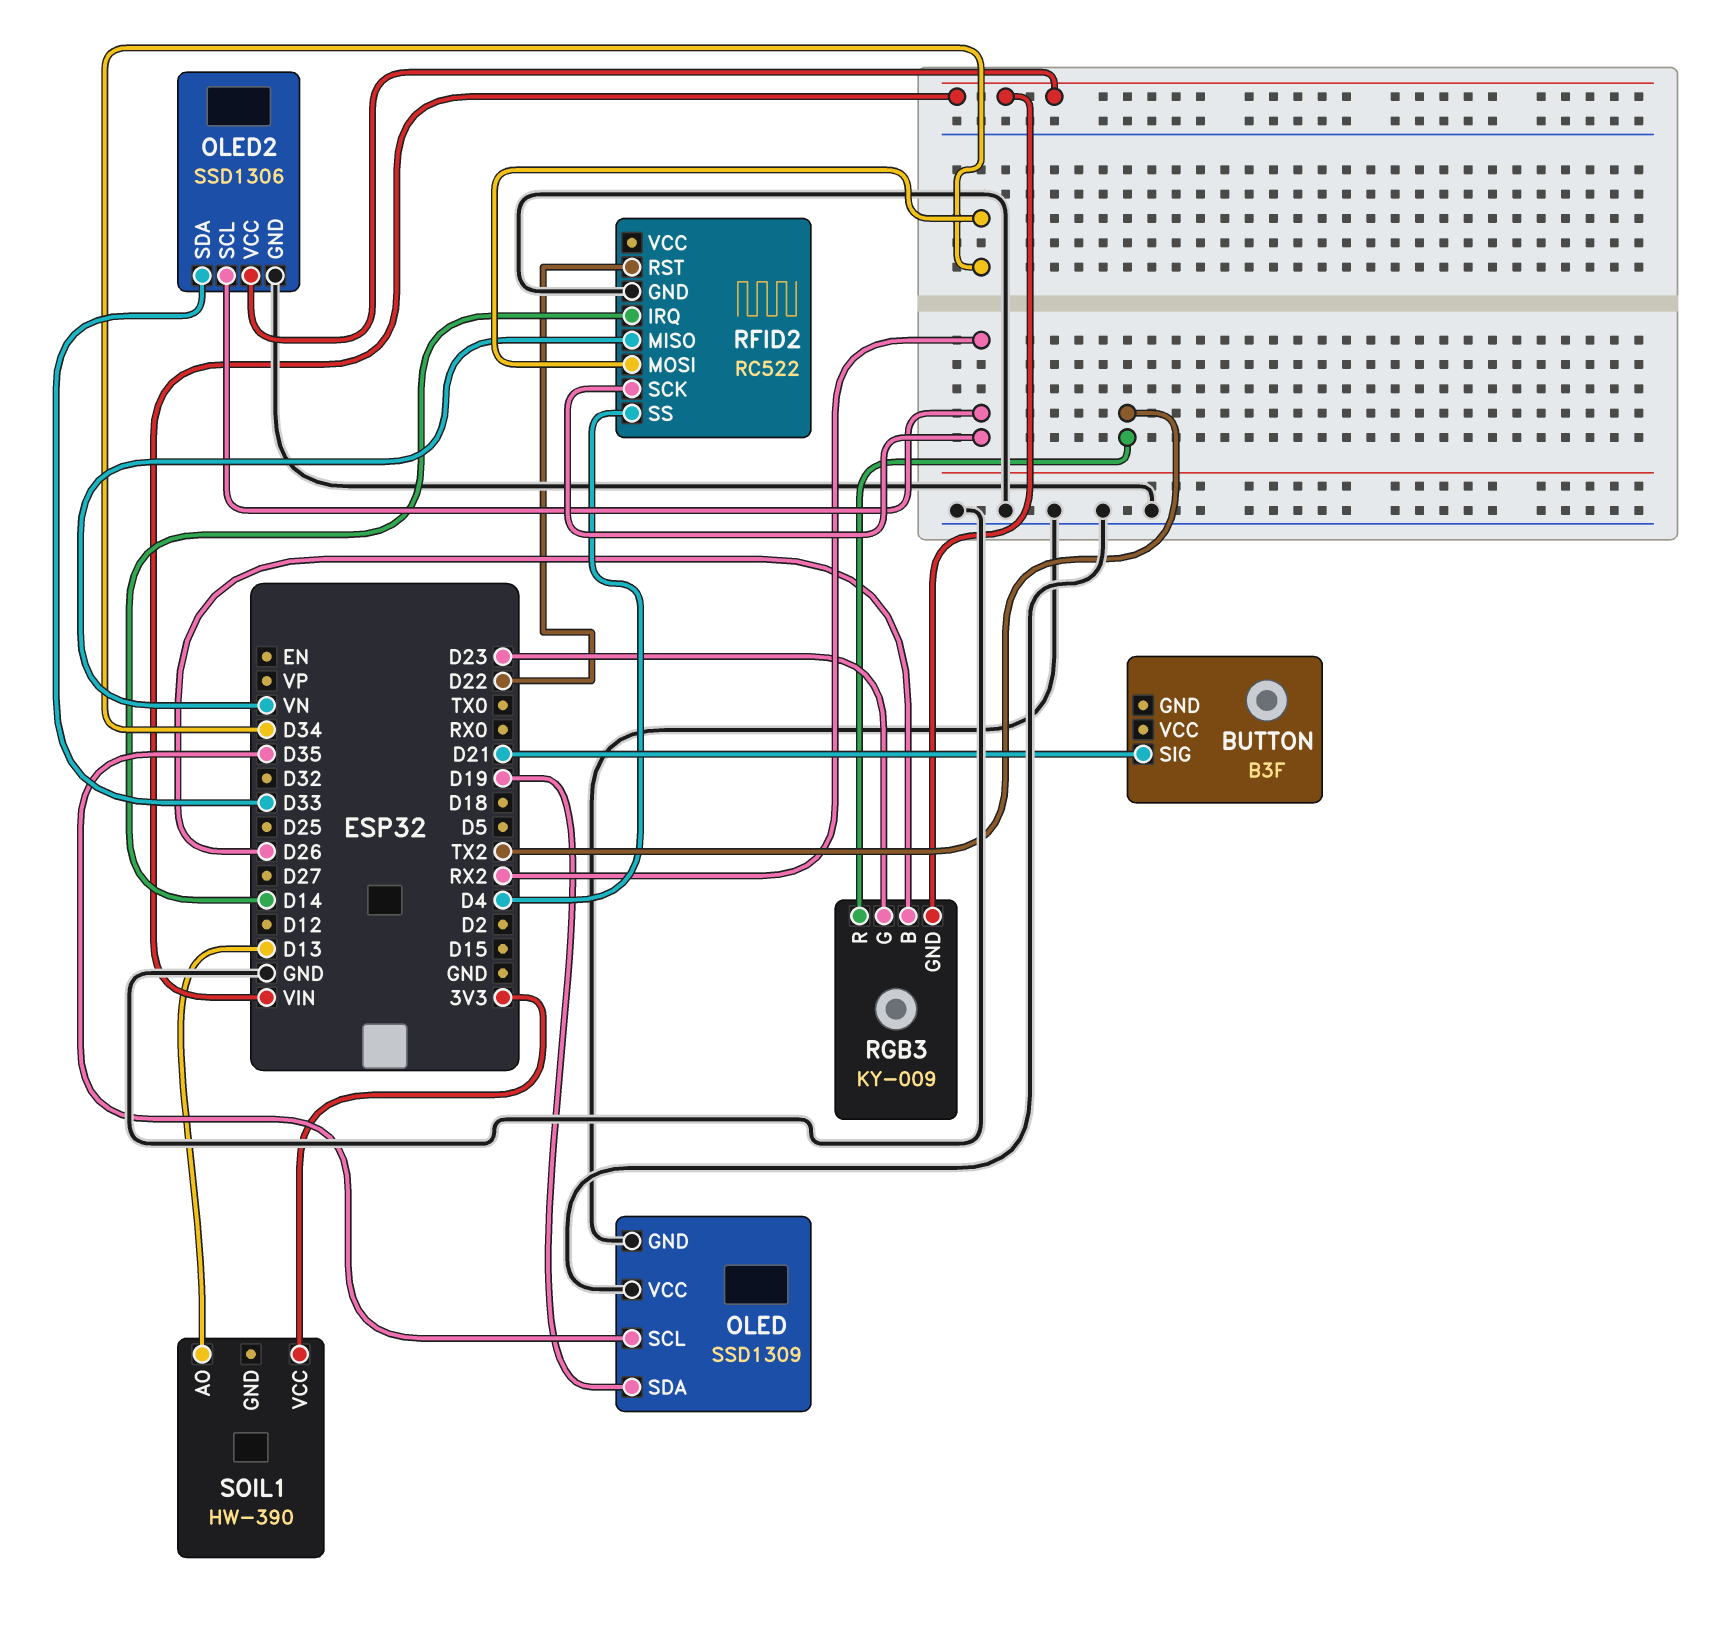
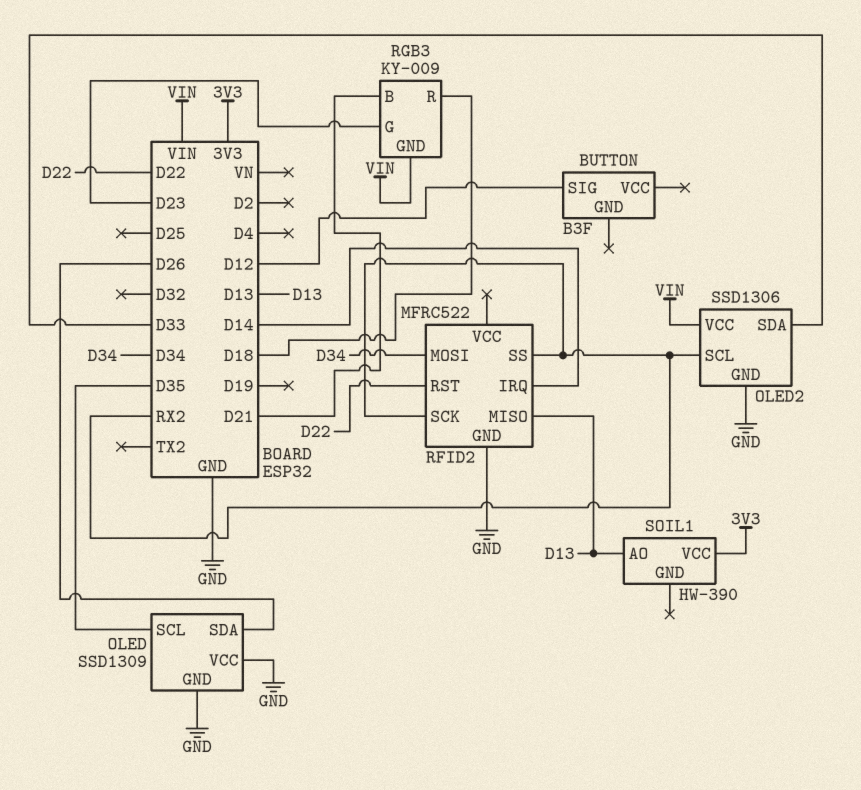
BUTTON pin SIG: D21 -> D12
OLED pin SDA: D19 -> D26
RFID2: RC522 -> MFRC522
RFID2 pin MISO: VN -> D13
RFID2 pin SS: D4 -> RX2
RGB3 pin B: D26 -> D21
RGB3 pin R: TX2 -> D18

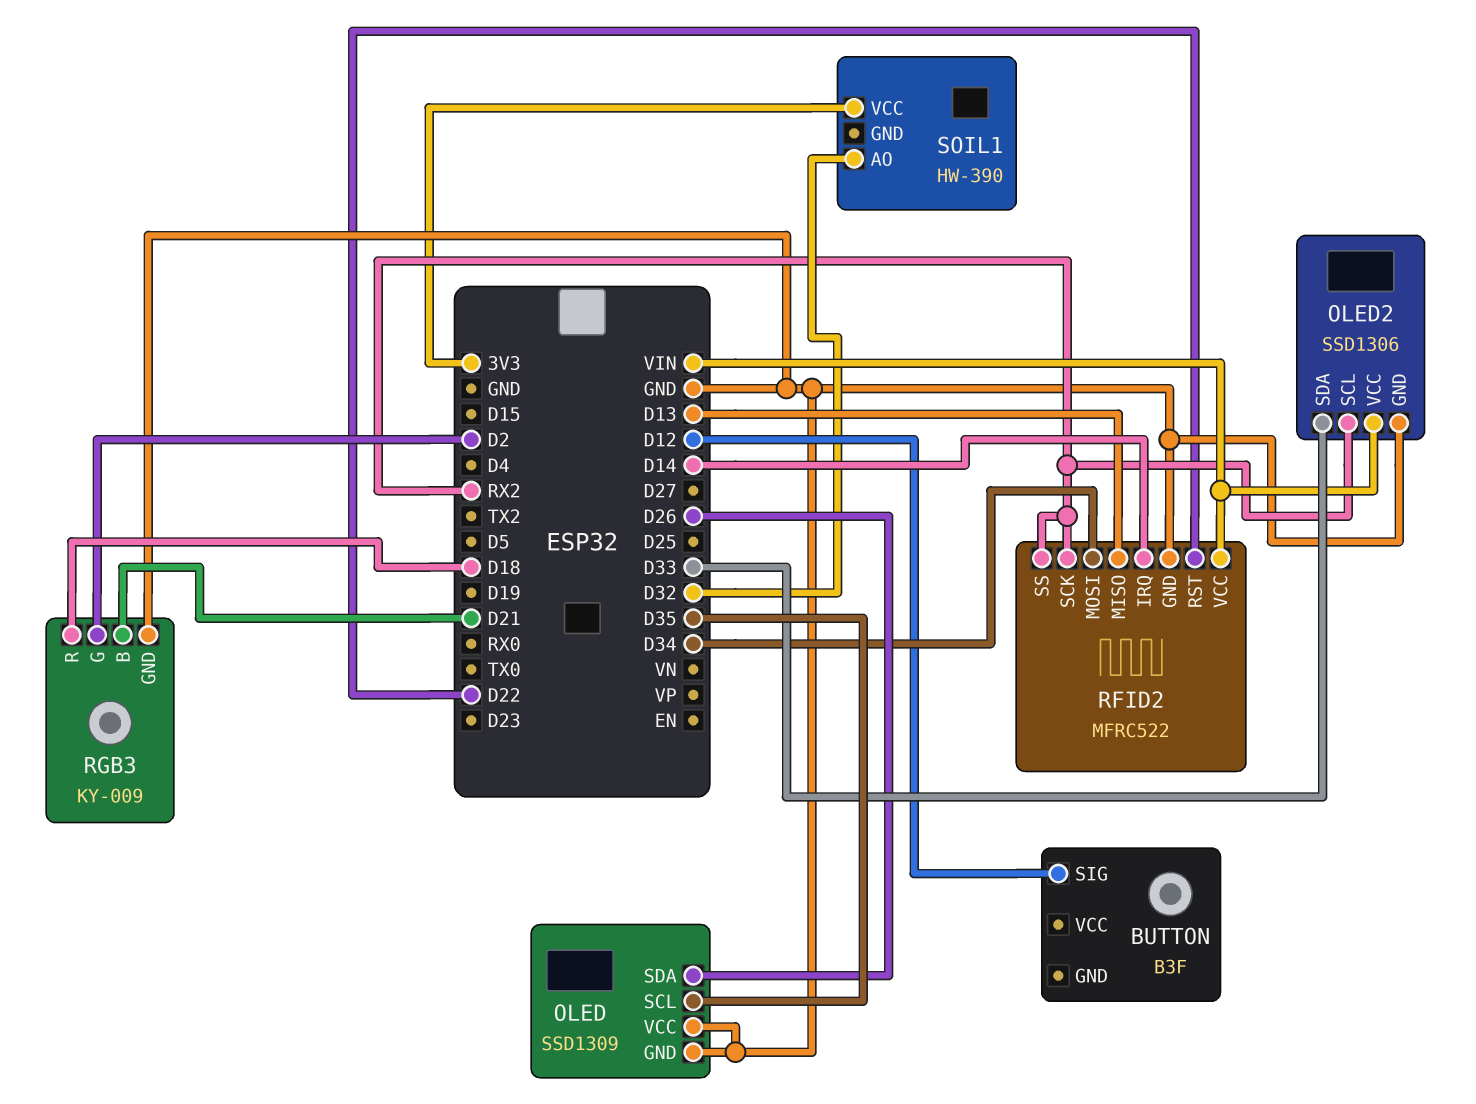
RFID2 pin VCC: none -> VIN
RGB3 pin G: D23 -> D2
RGB3 pin GND: VIN -> GND
SOIL1 pin AO: D13 -> D32

